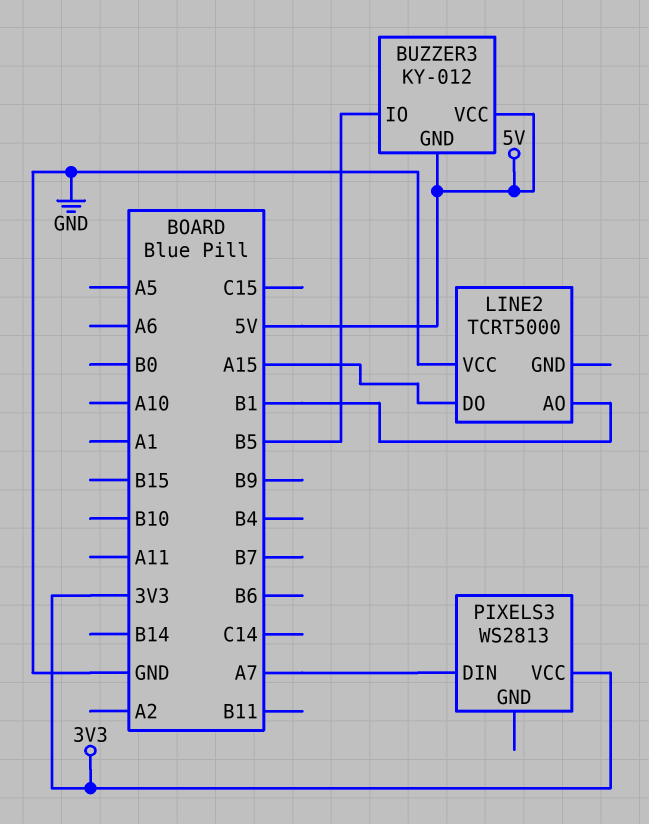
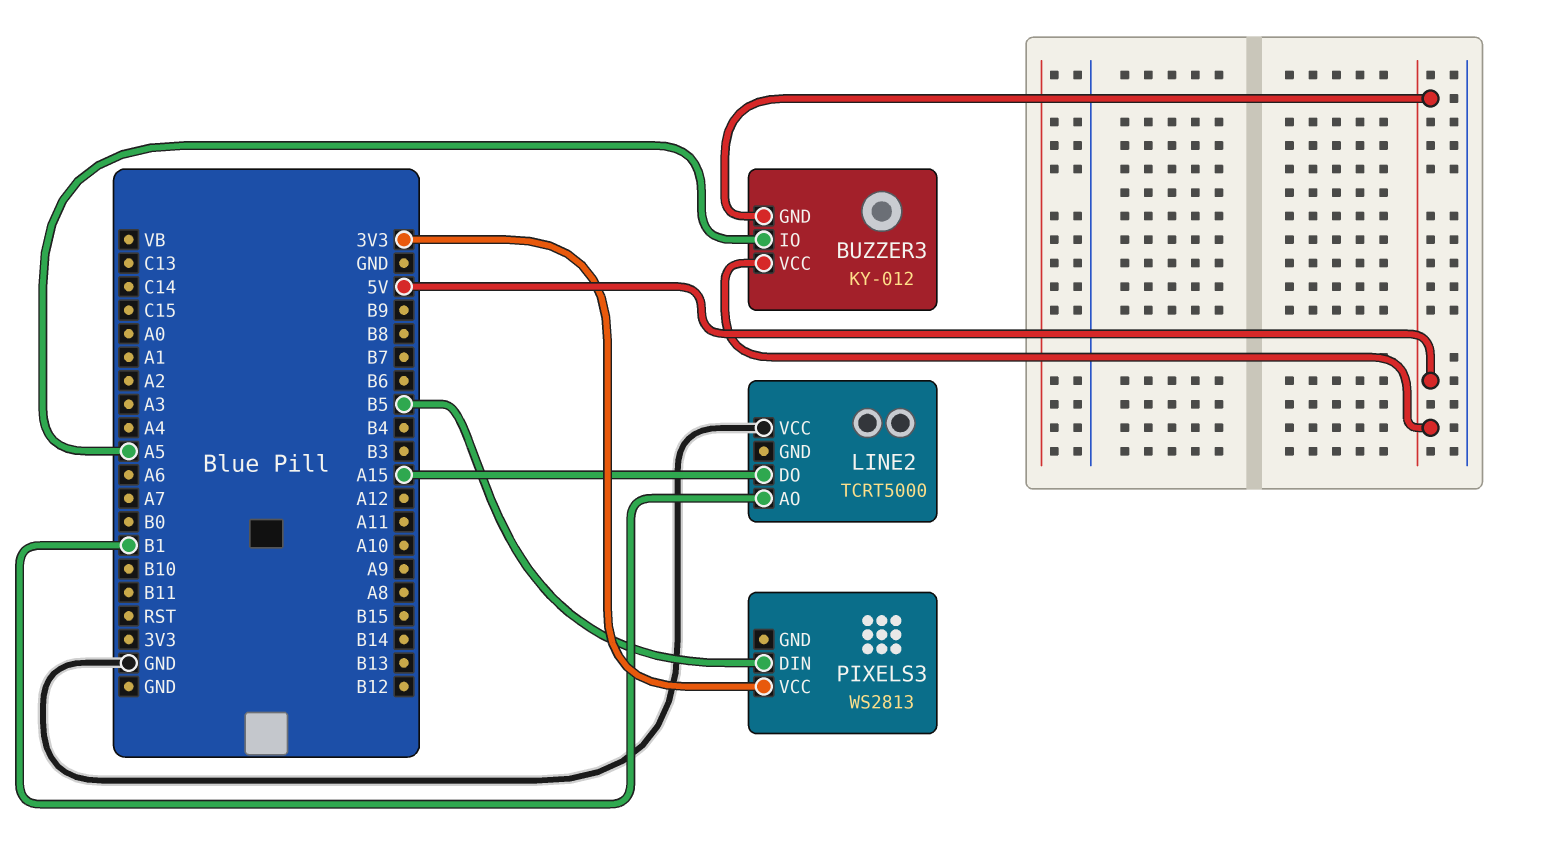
BUZZER3 pin IO: B5 -> A5
PIXELS3 pin DIN: A7 -> B5

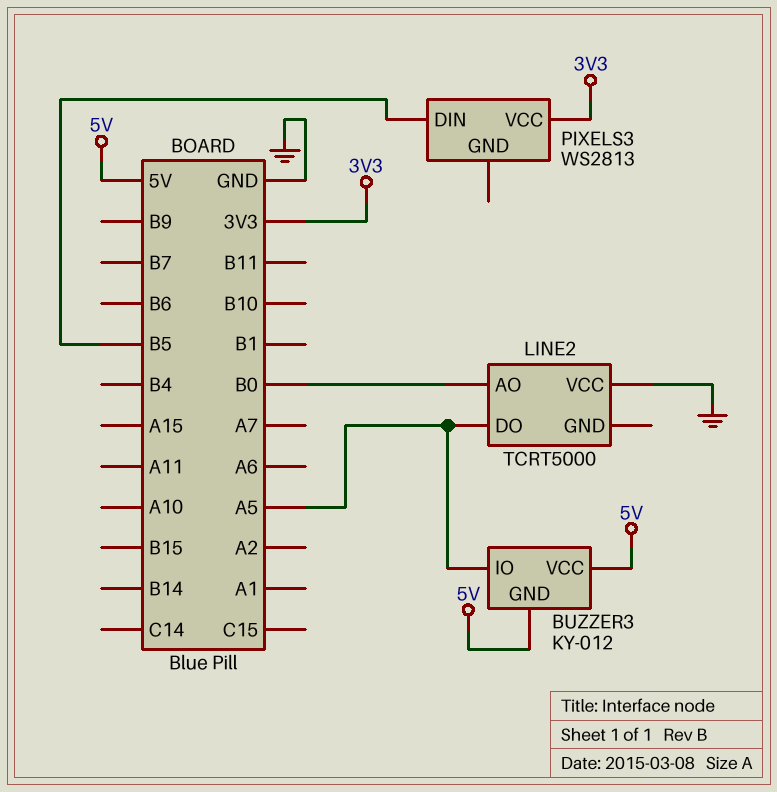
LINE2 pin AO: B1 -> B0
LINE2 pin DO: A15 -> A5

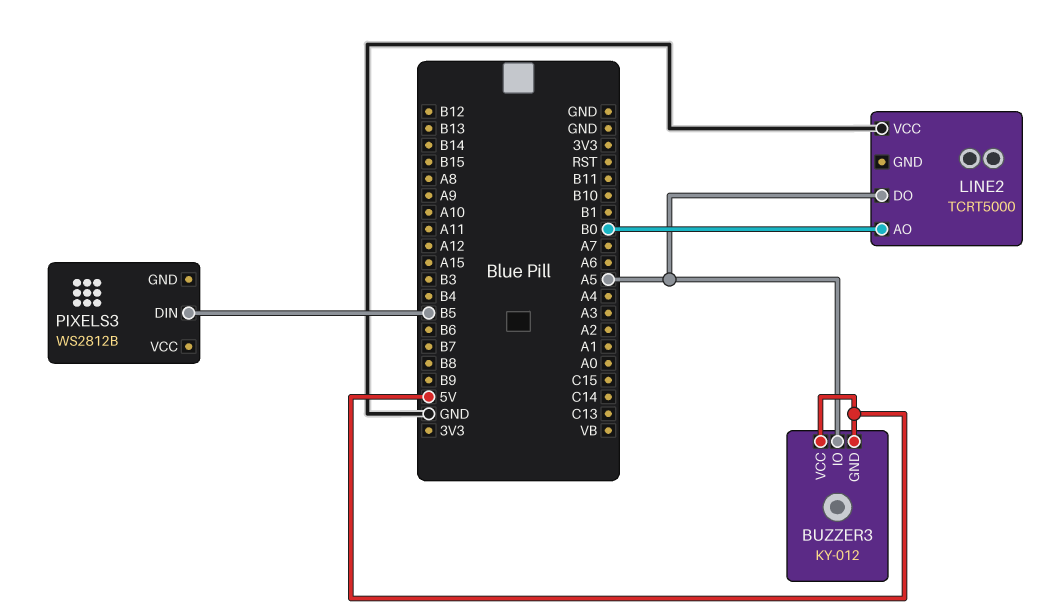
PIXELS3: WS2813 -> WS2812B
PIXELS3 pin VCC: 3V3 -> none

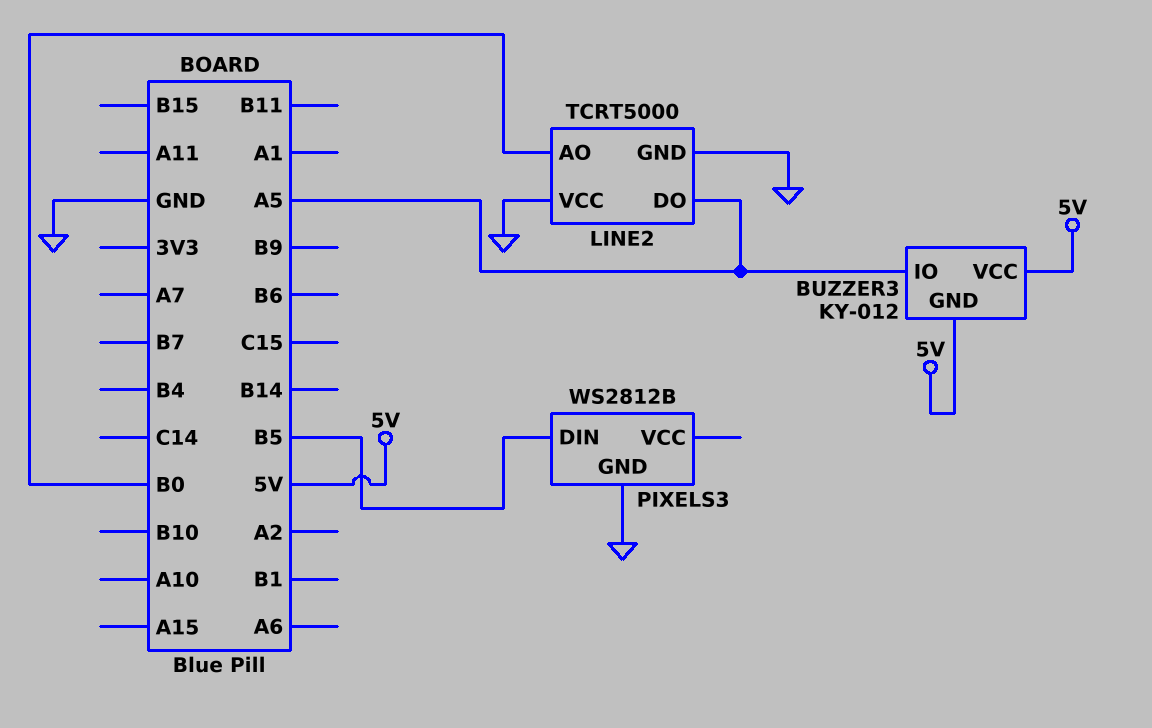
LINE2 pin GND: none -> GND
PIXELS3 pin GND: none -> GND

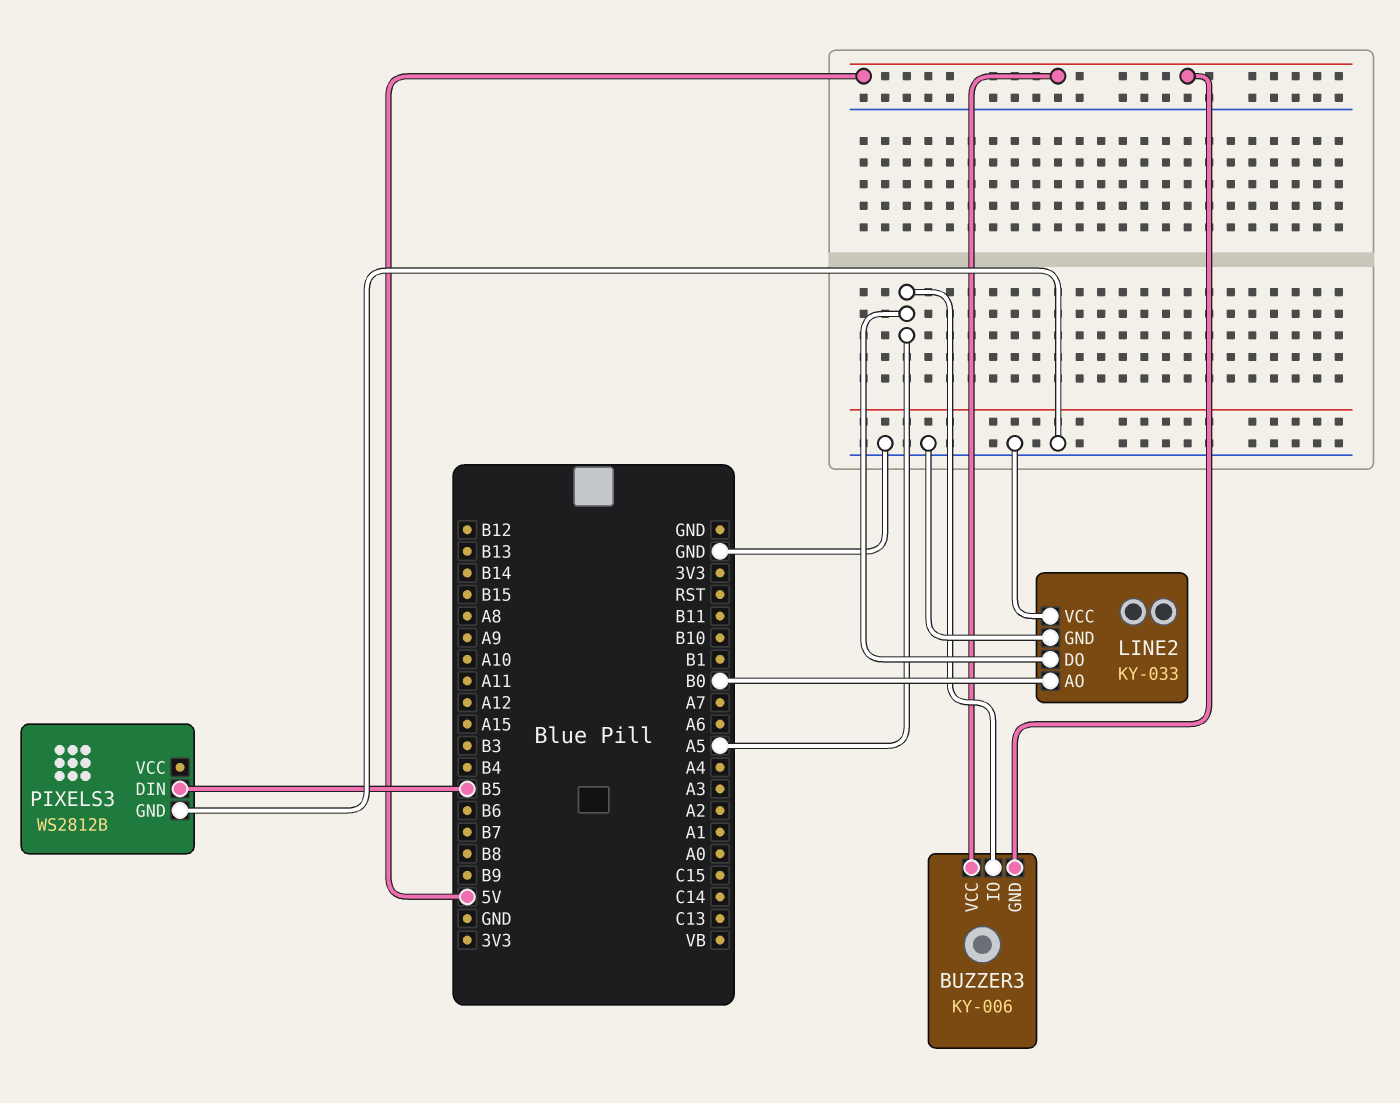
BUZZER3: KY-012 -> KY-006
LINE2: TCRT5000 -> KY-033

